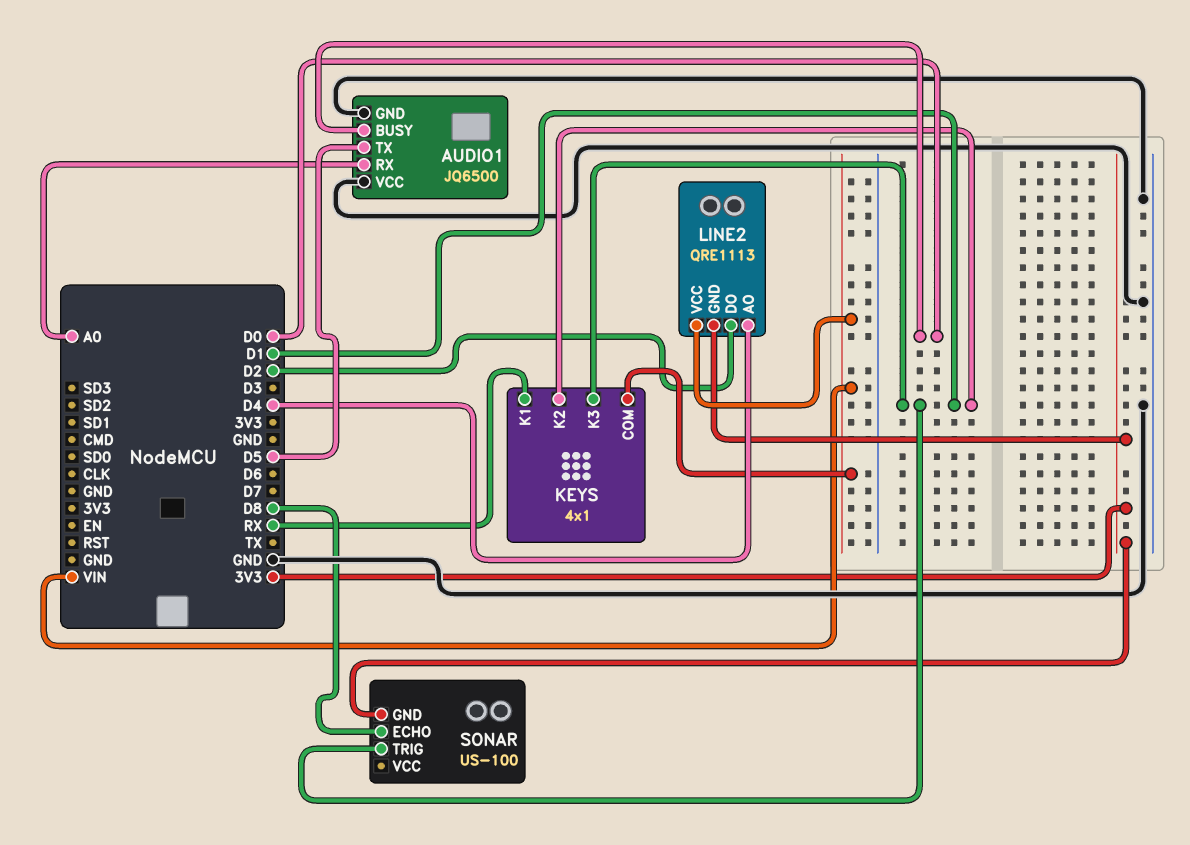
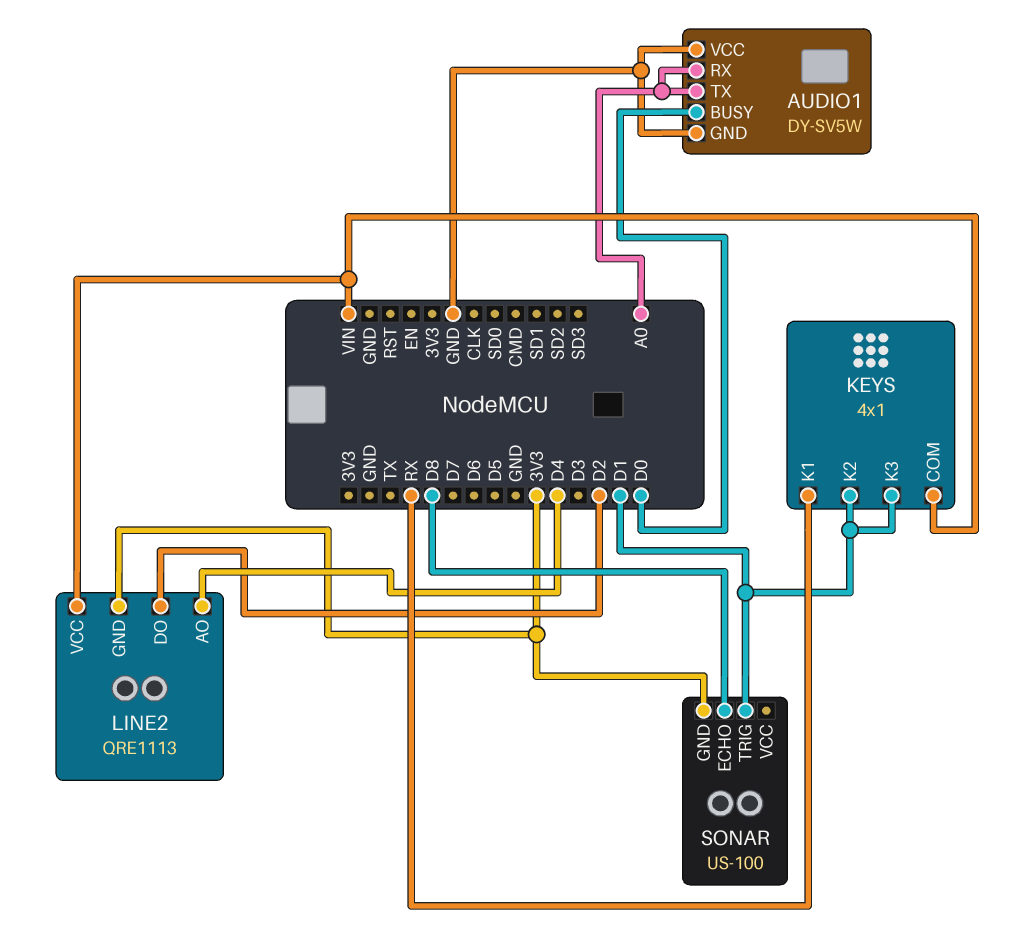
AUDIO1: JQ6500 -> DY-SV5W
AUDIO1 pin TX: D5 -> A0

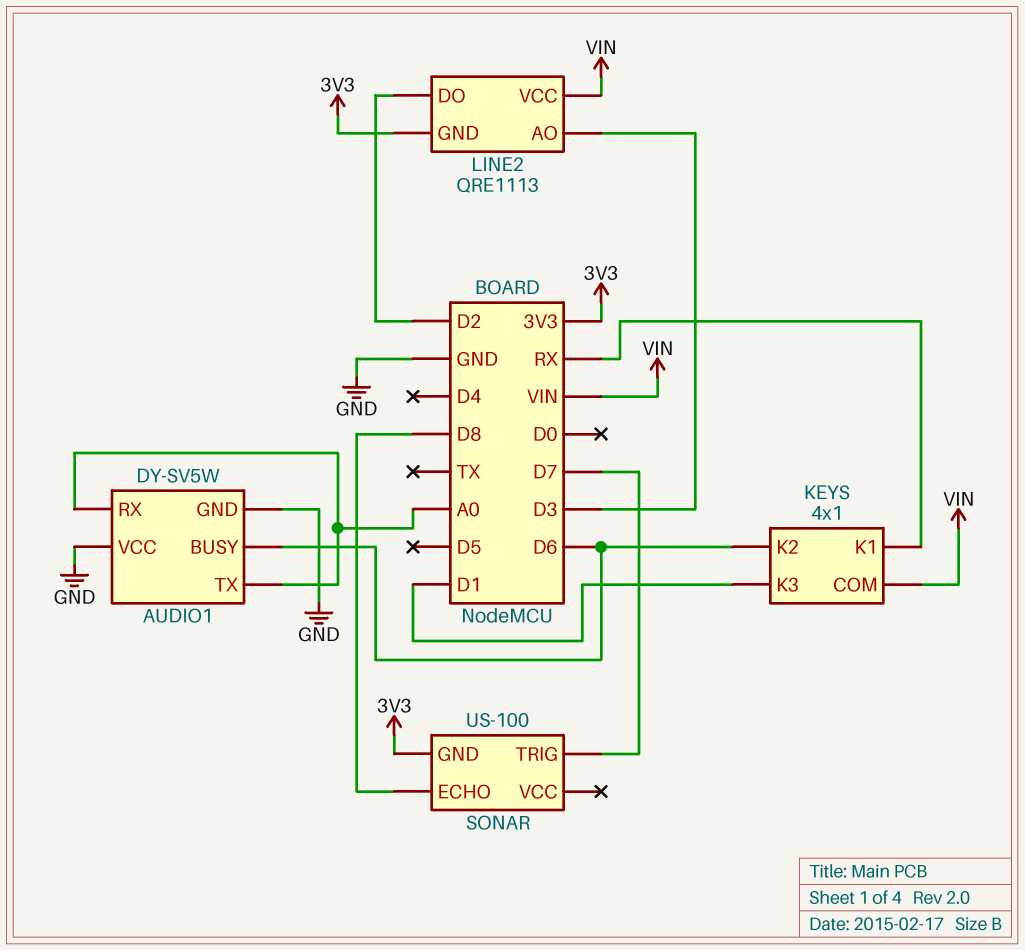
AUDIO1 pin BUSY: D0 -> D6
KEYS pin K2: D1 -> D6
LINE2 pin AO: D4 -> D3
SONAR pin TRIG: D1 -> D7

